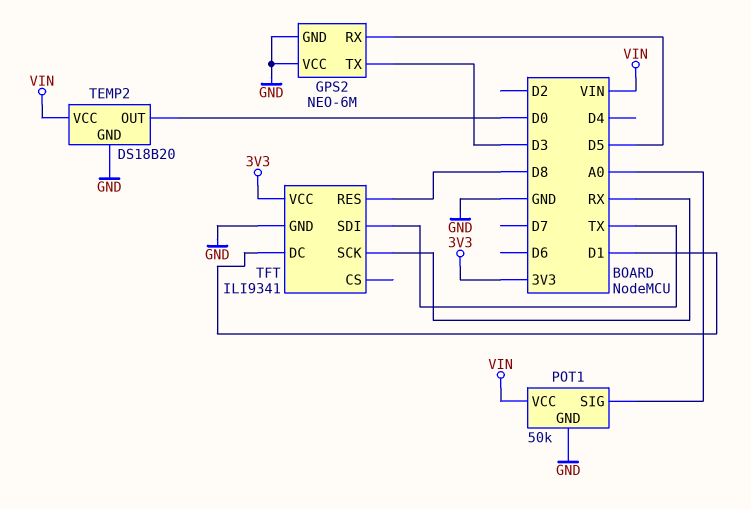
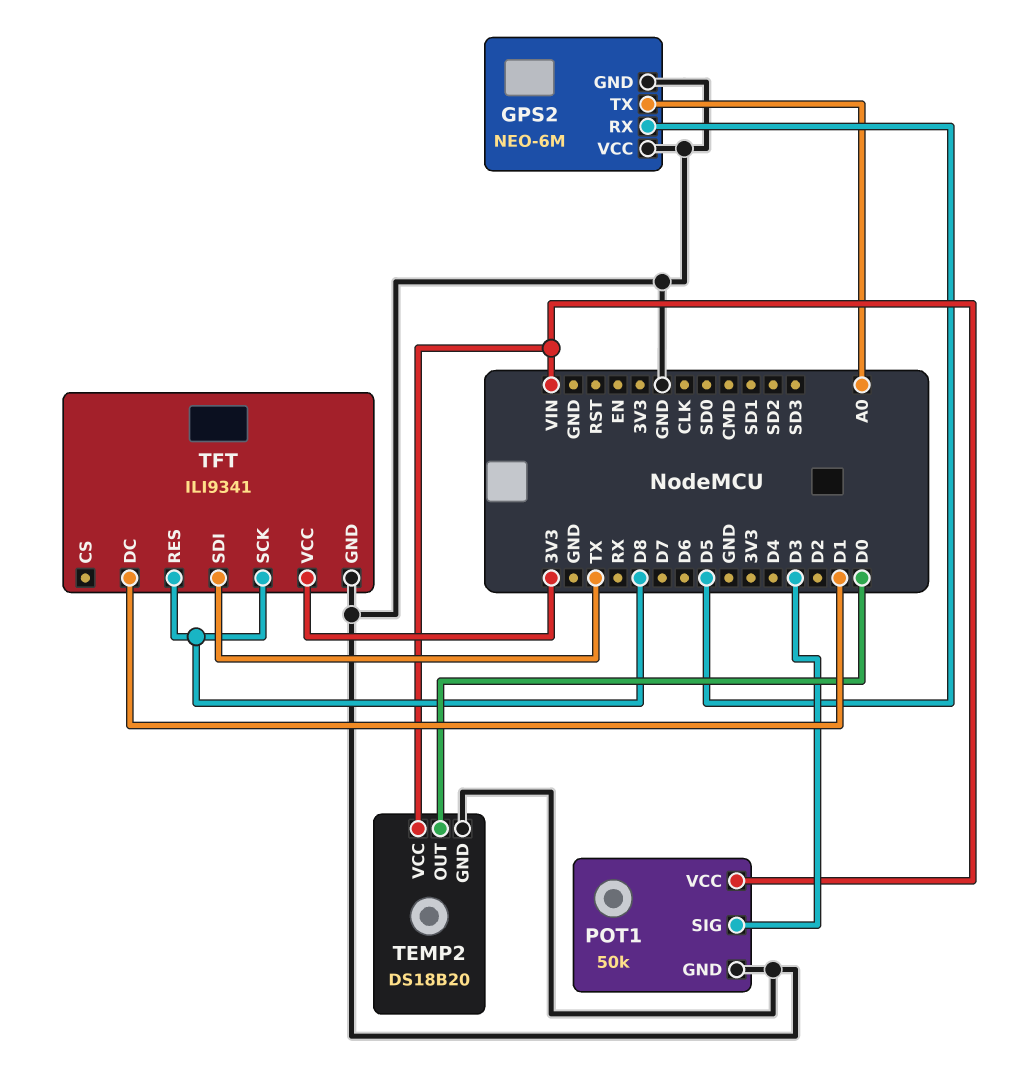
GPS2 pin TX: D3 -> A0
POT1 pin SIG: A0 -> D3
TFT pin SCK: RX -> D8

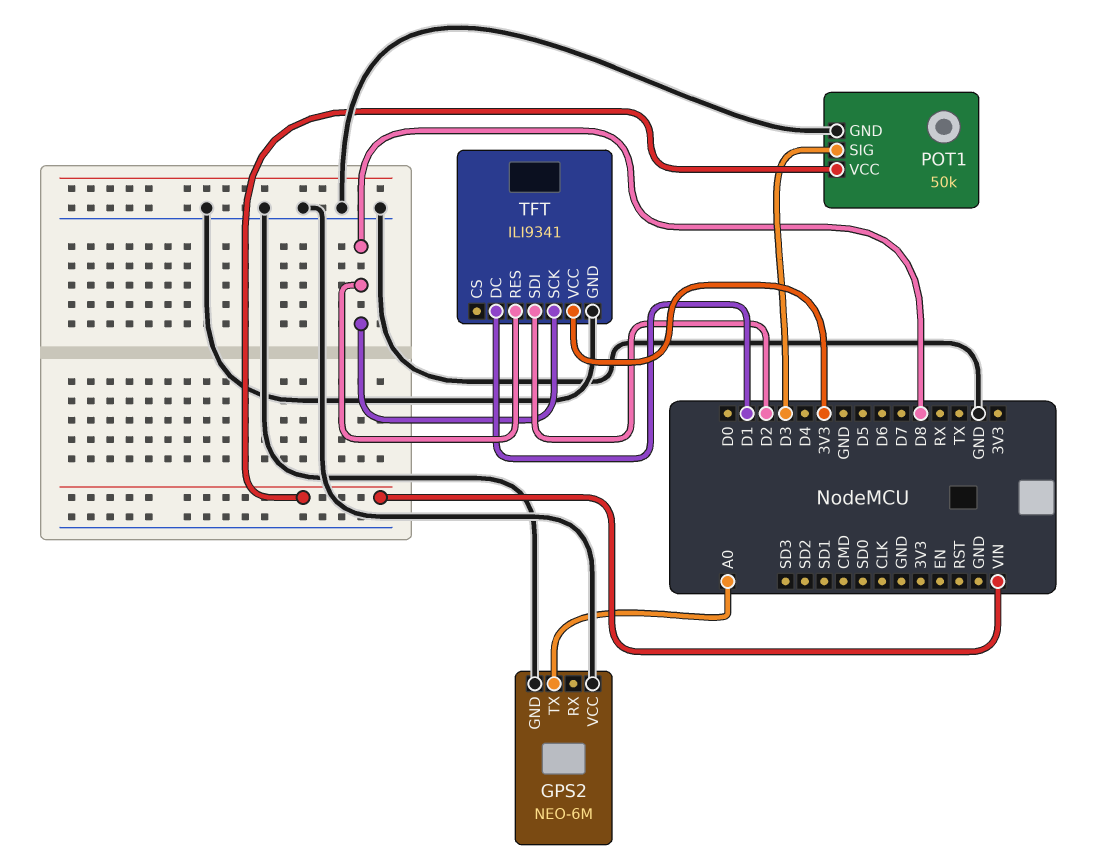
GPS2 pin RX: D5 -> none
TEMP2: DS18B20 -> none
TEMP2 pin GND: GND -> none
TEMP2 pin OUT: D0 -> none
TEMP2 pin VCC: VIN -> none
TFT pin SDI: TX -> D2

